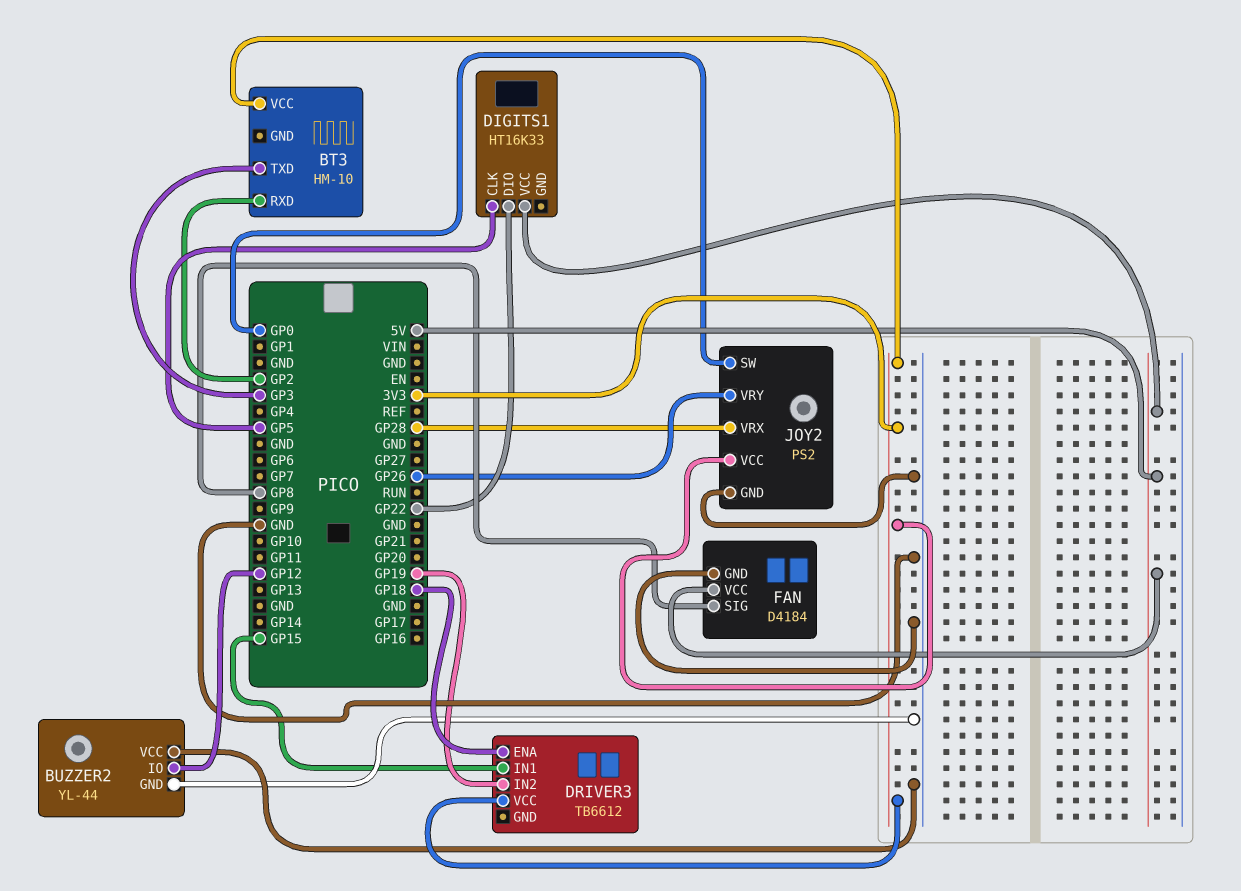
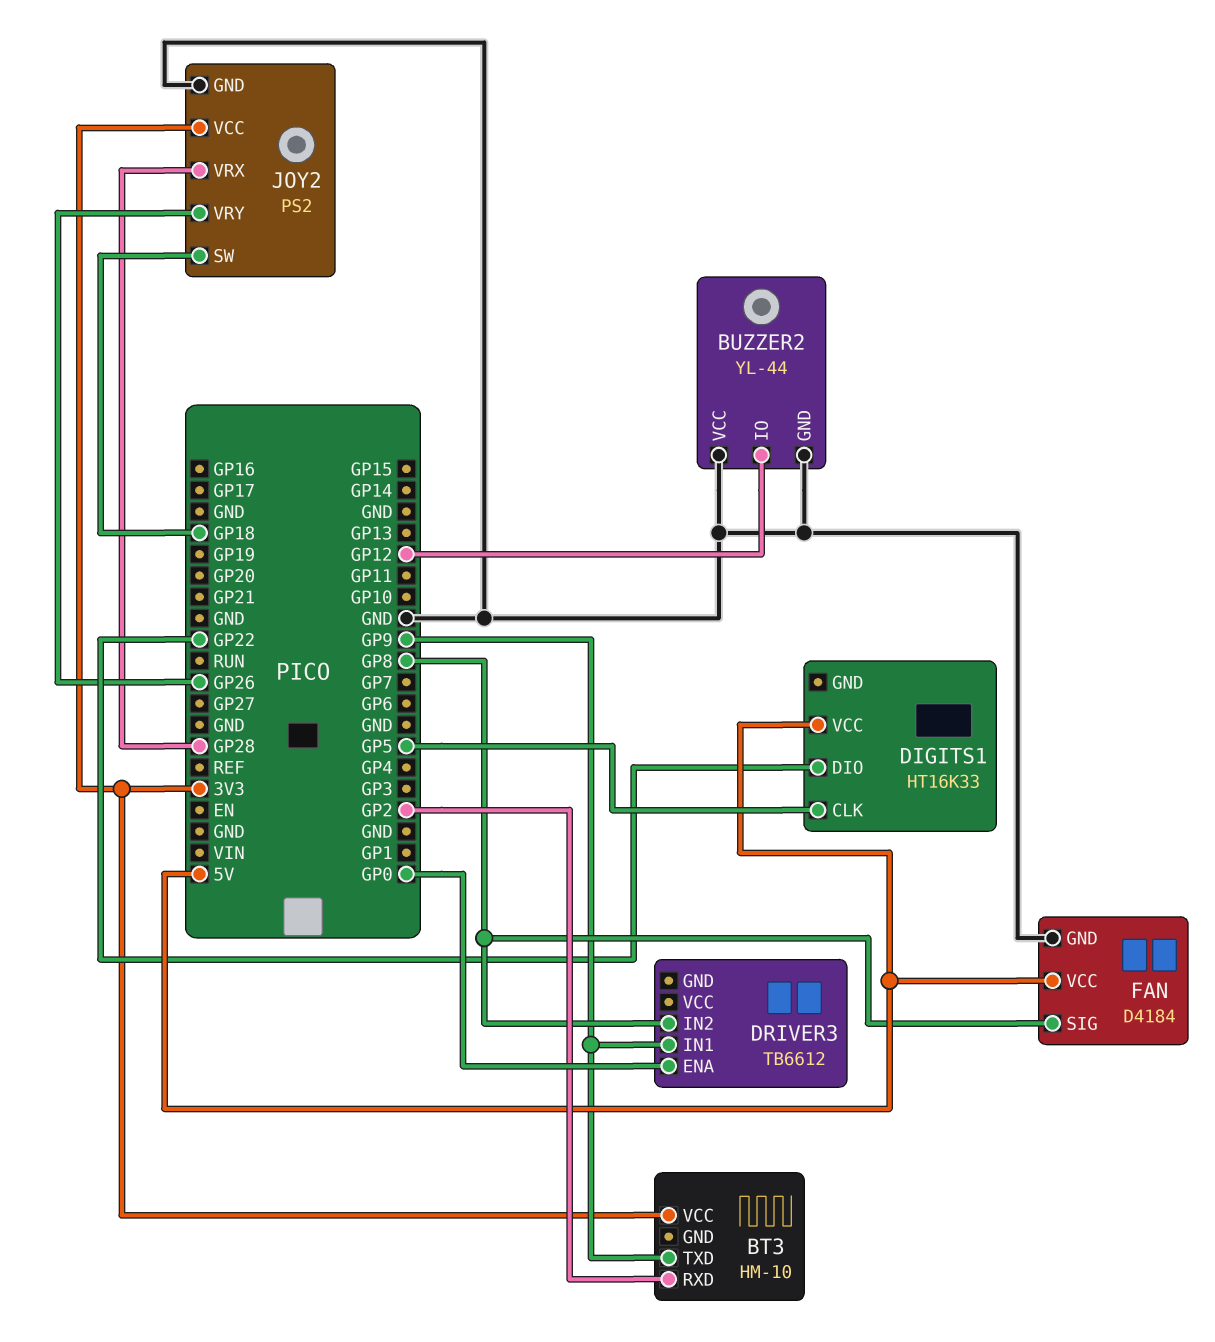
BT3 pin TXD: GP3 -> GP9
DRIVER3 pin ENA: GP18 -> GP0
DRIVER3 pin IN1: GP15 -> GP9
DRIVER3 pin IN2: GP19 -> GP8
DRIVER3 pin VCC: 3V3 -> none
JOY2 pin SW: GP0 -> GP18

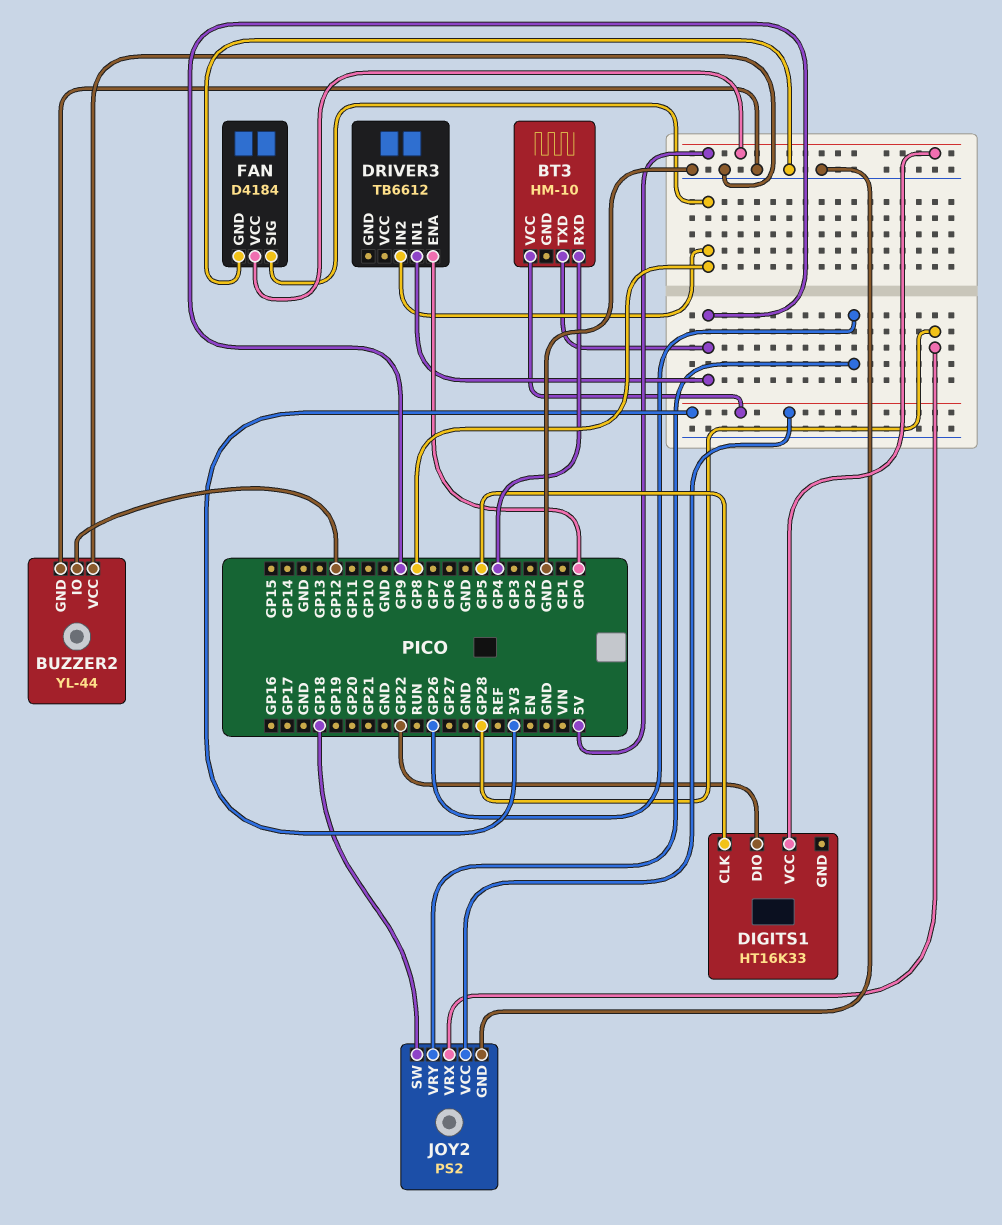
BT3 pin RXD: GP2 -> GP4

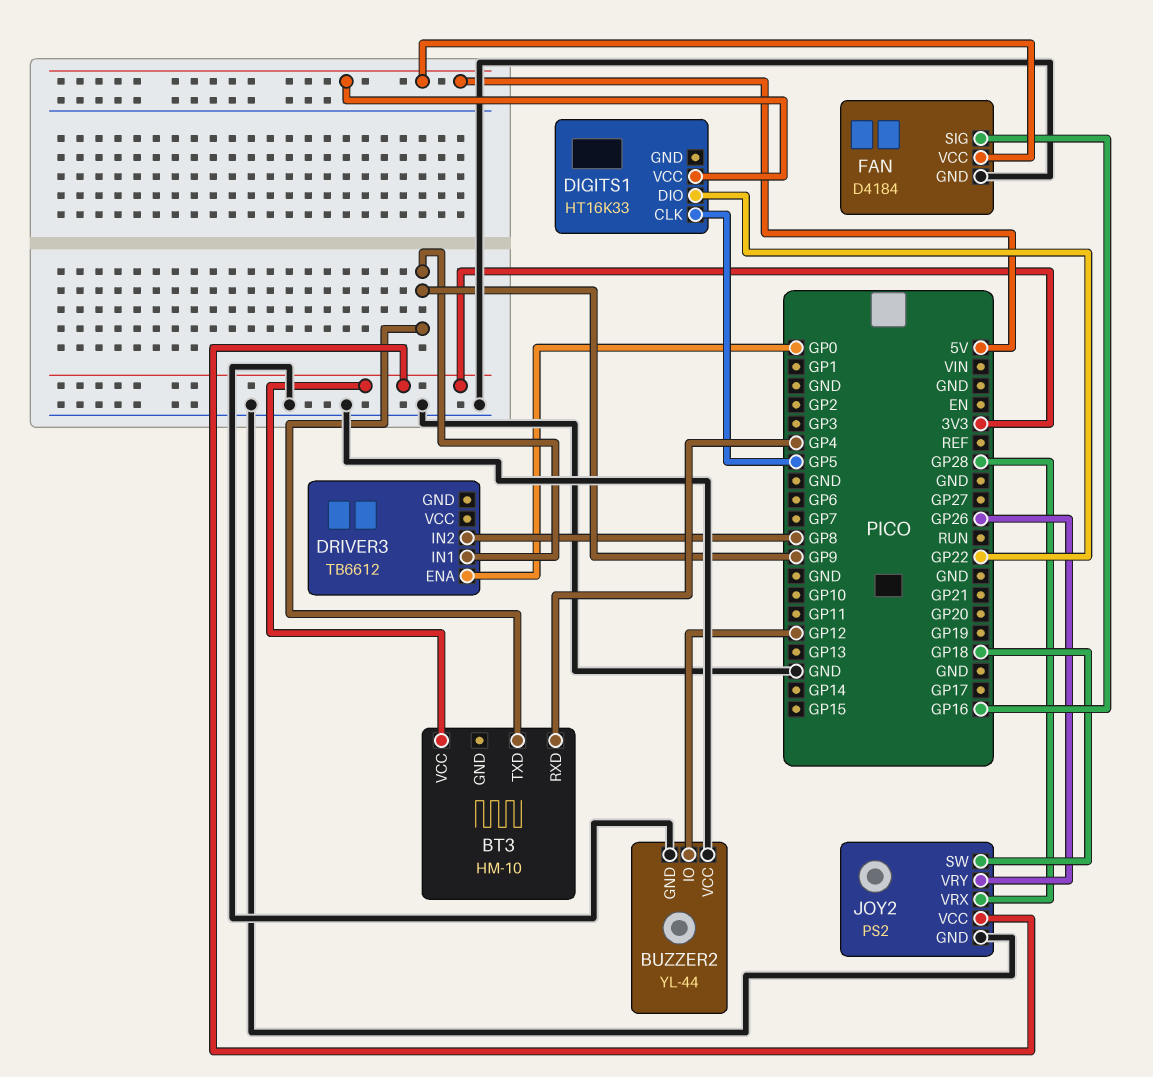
FAN pin SIG: GP8 -> GP16

